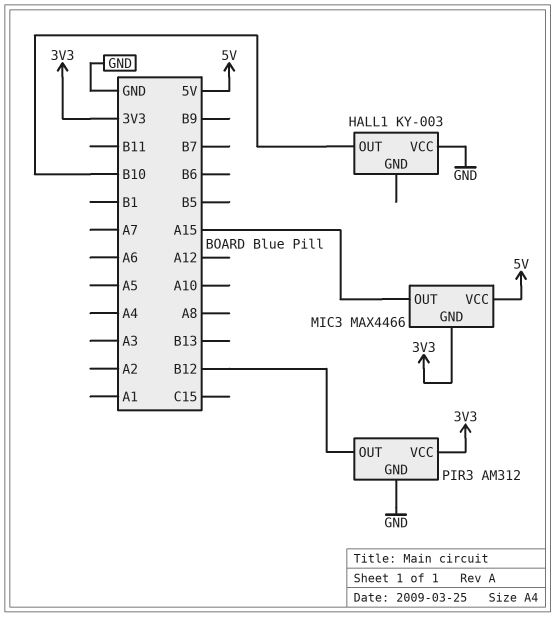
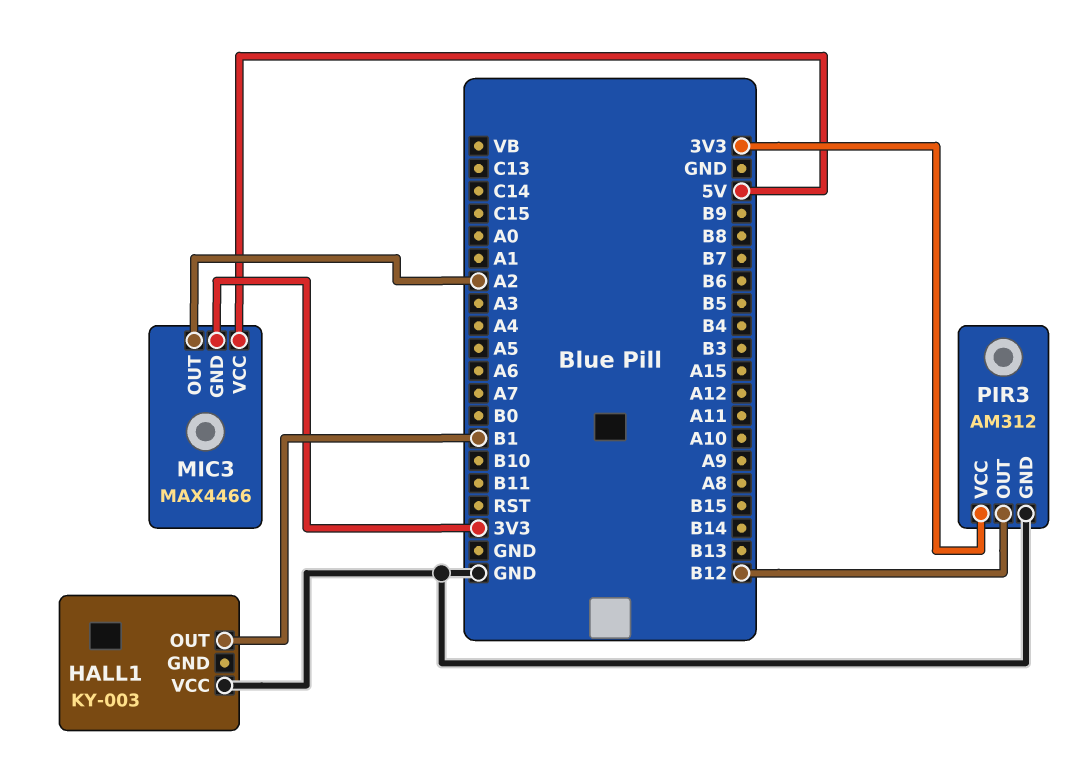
HALL1 pin OUT: B10 -> B1
MIC3 pin OUT: A15 -> A2

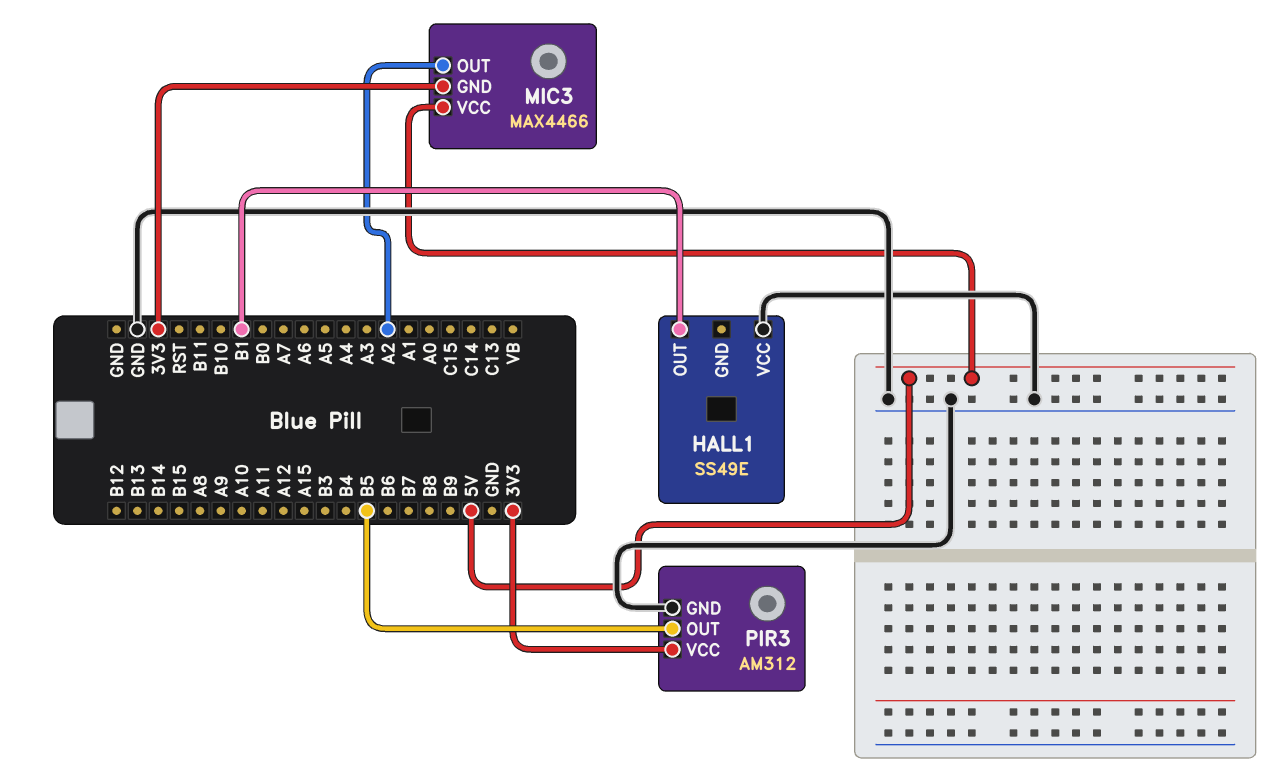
HALL1: KY-003 -> SS49E
PIR3 pin OUT: B12 -> B5

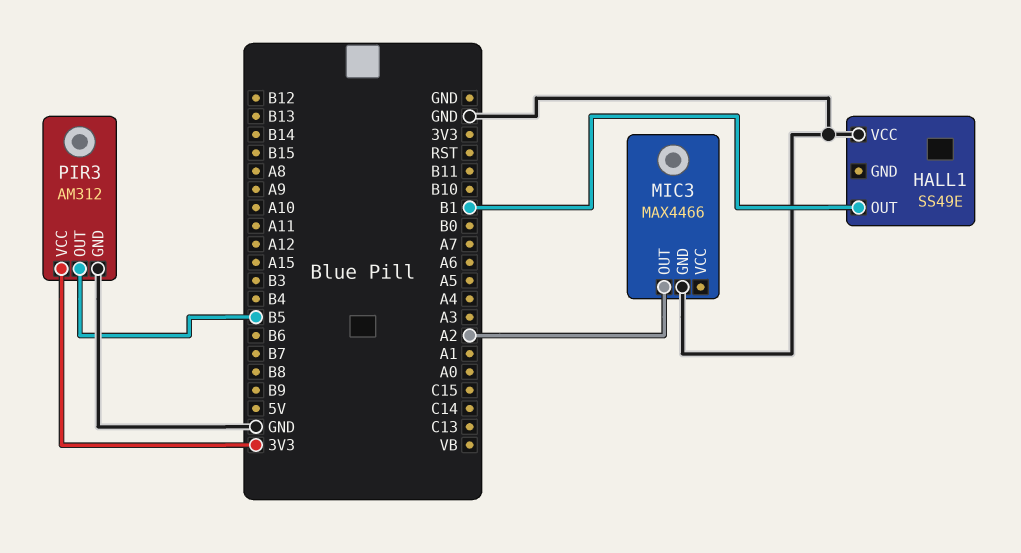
MIC3 pin GND: 3V3 -> GND
MIC3 pin VCC: 5V -> none

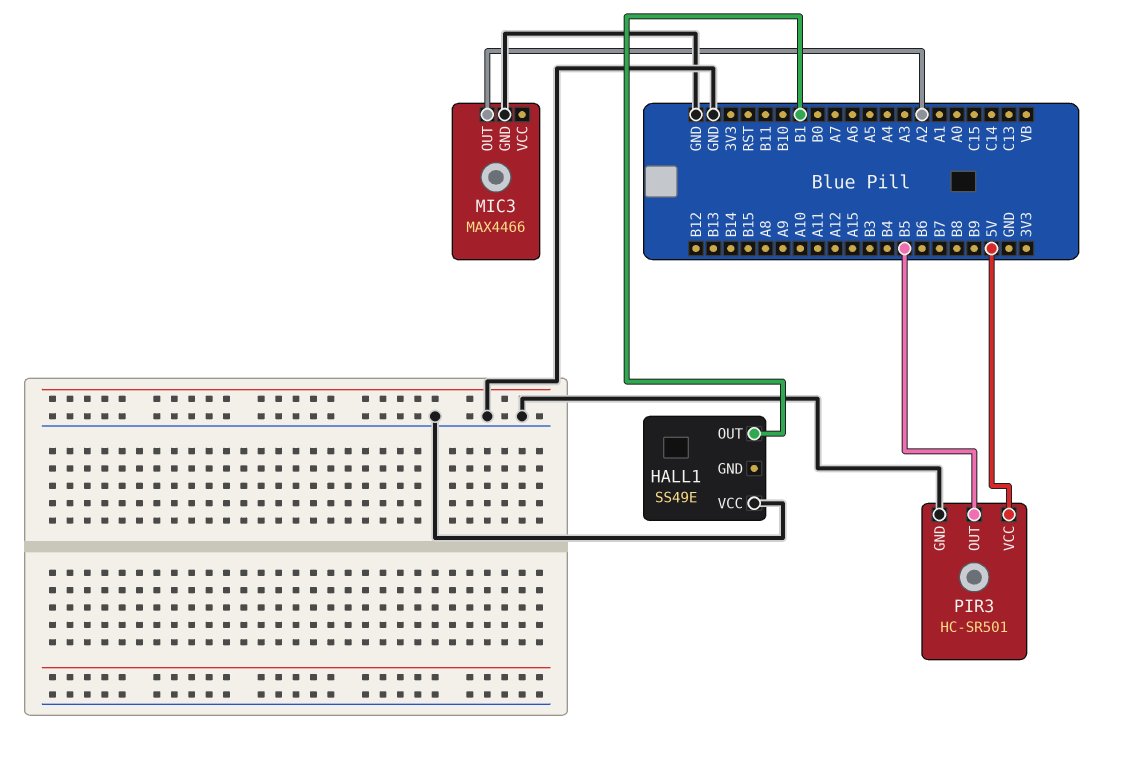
PIR3: AM312 -> HC-SR501
PIR3 pin VCC: 3V3 -> 5V

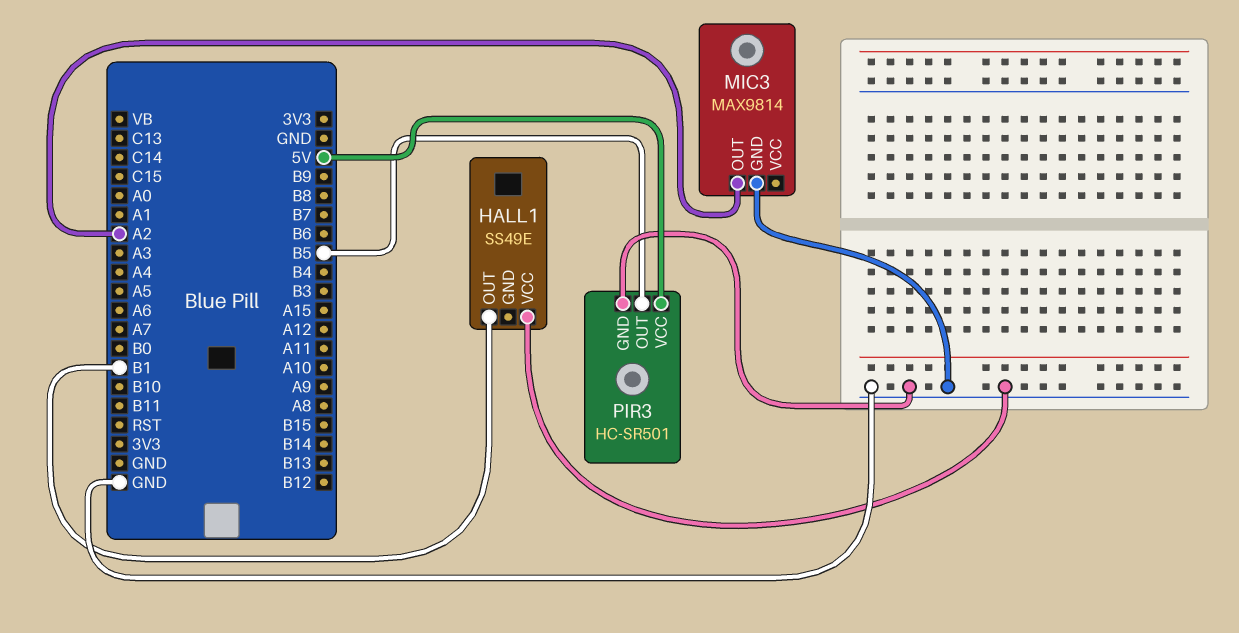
MIC3: MAX4466 -> MAX9814

